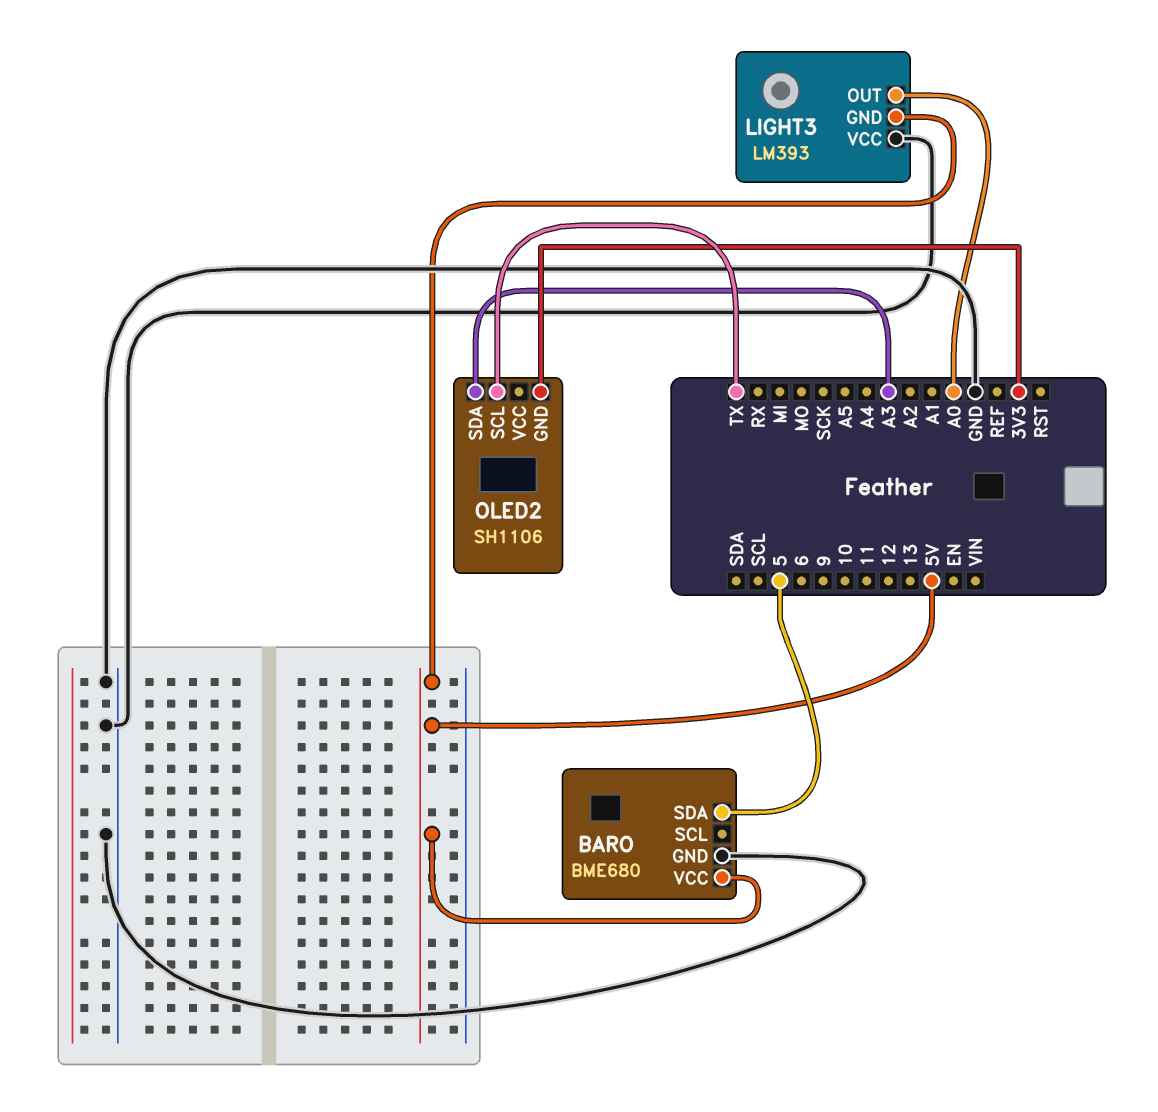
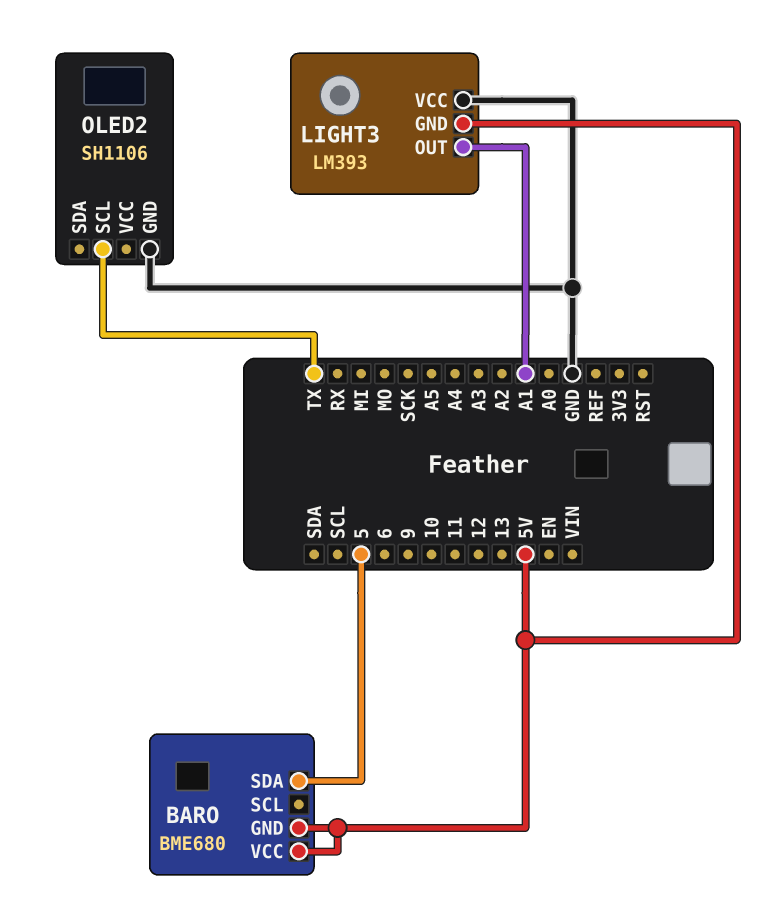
BARO pin GND: GND -> 5V
LIGHT3 pin OUT: A0 -> A1
OLED2 pin GND: 3V3 -> GND
OLED2 pin SDA: A3 -> none

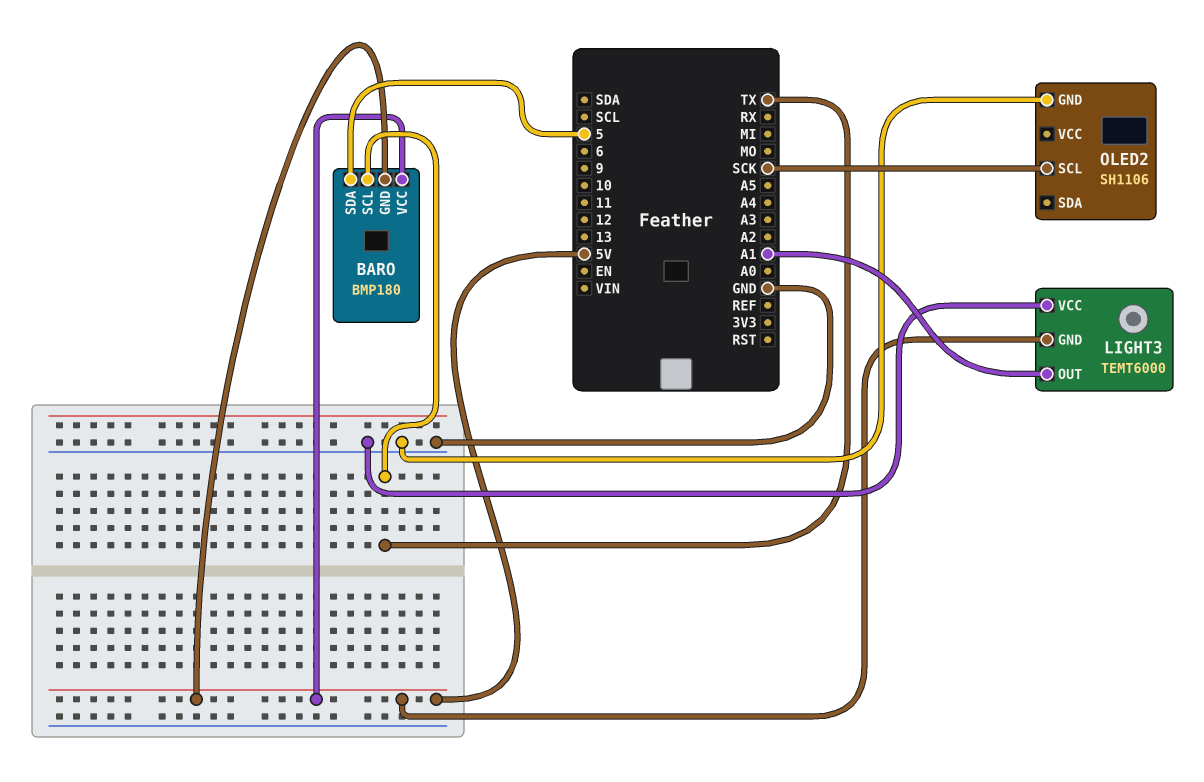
BARO: BME680 -> BMP180
BARO pin SCL: none -> TX
LIGHT3: LM393 -> TEMT6000
OLED2 pin SCL: TX -> SCK

